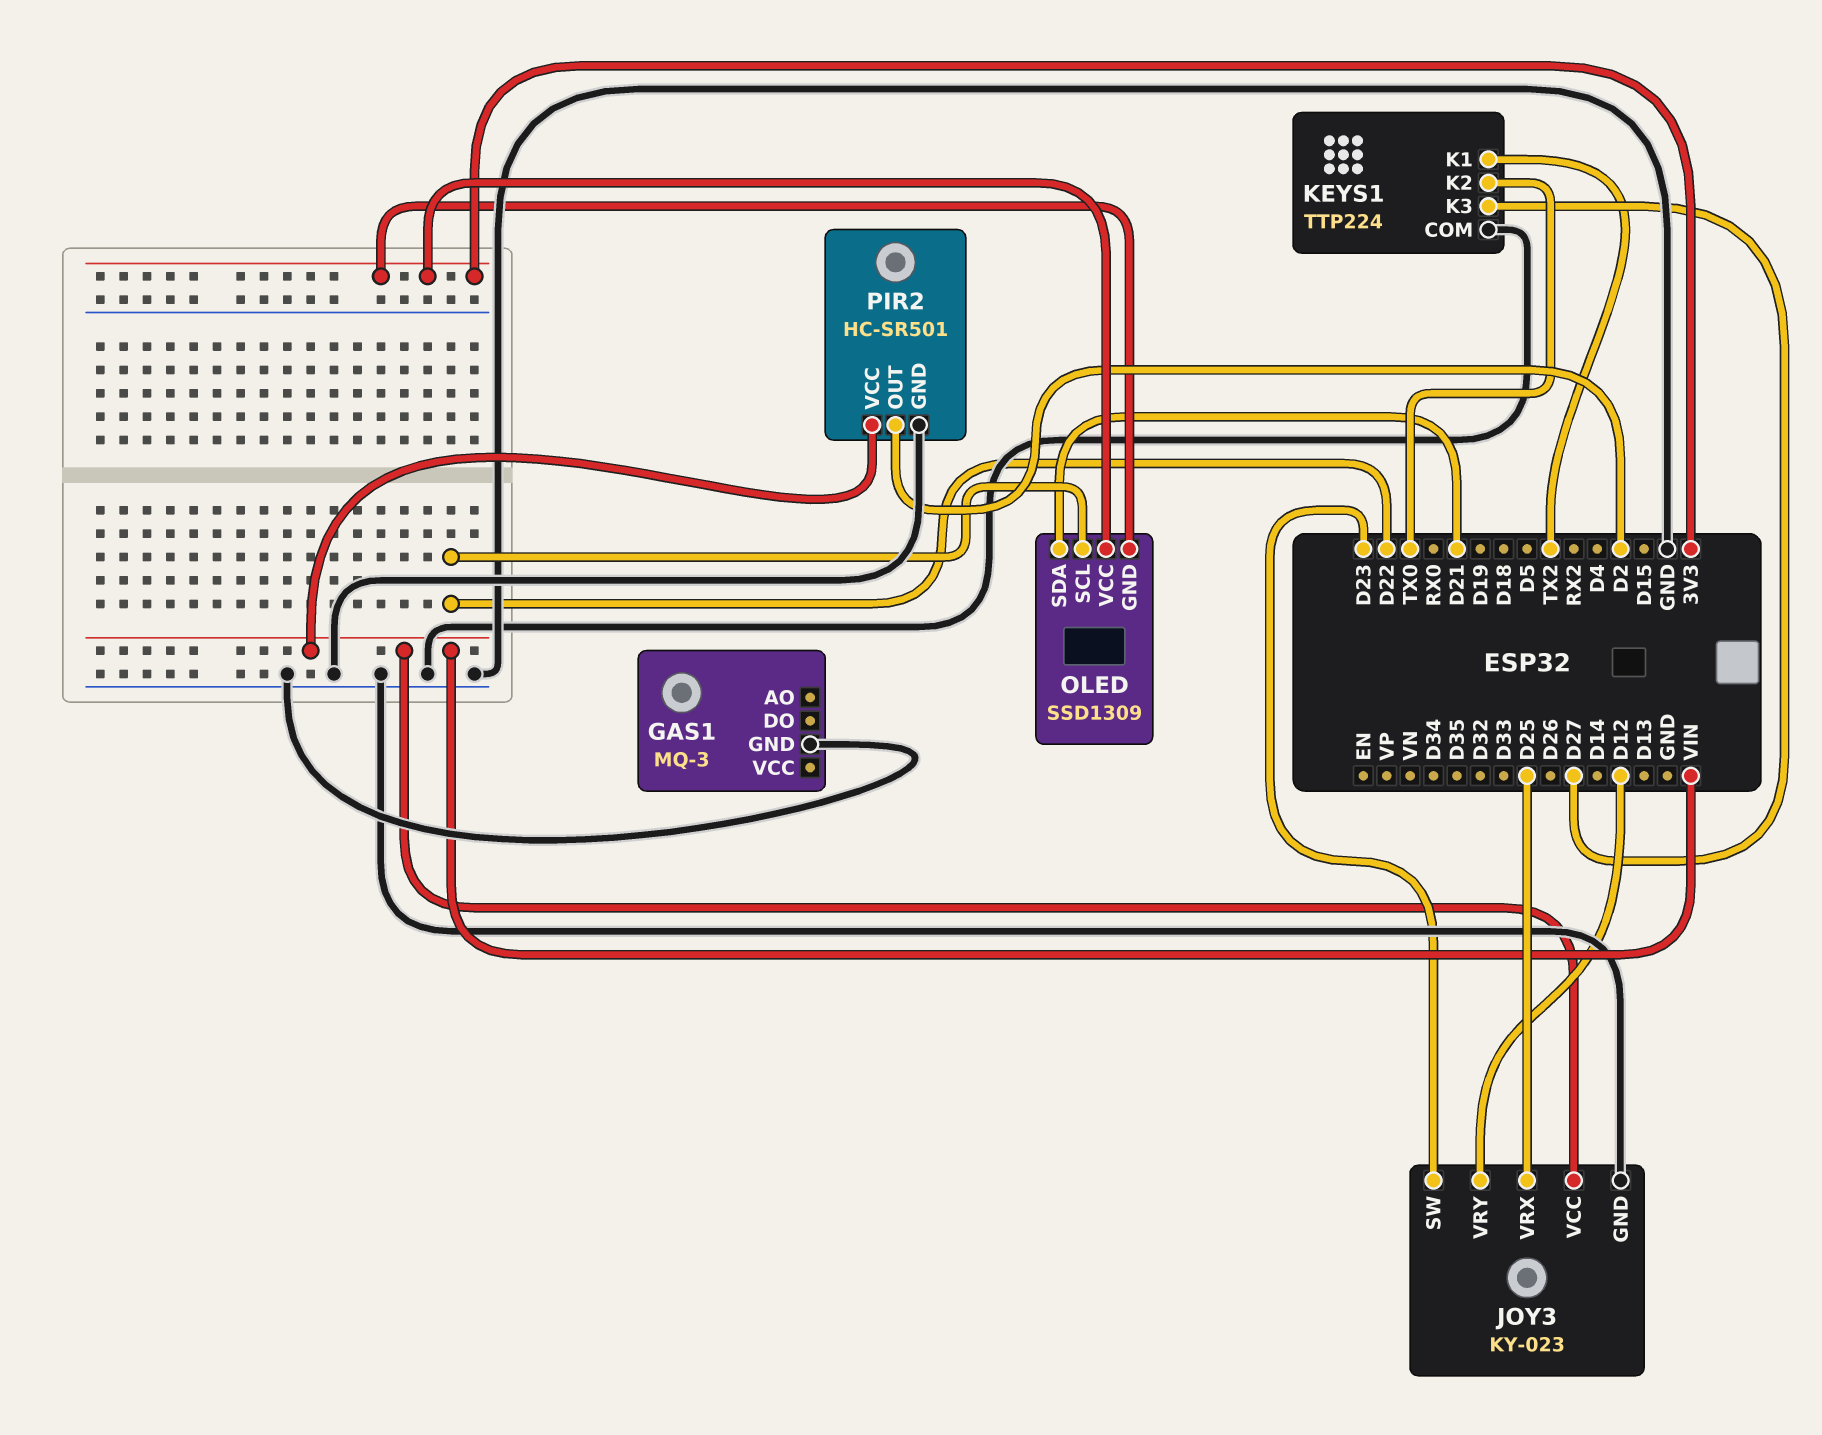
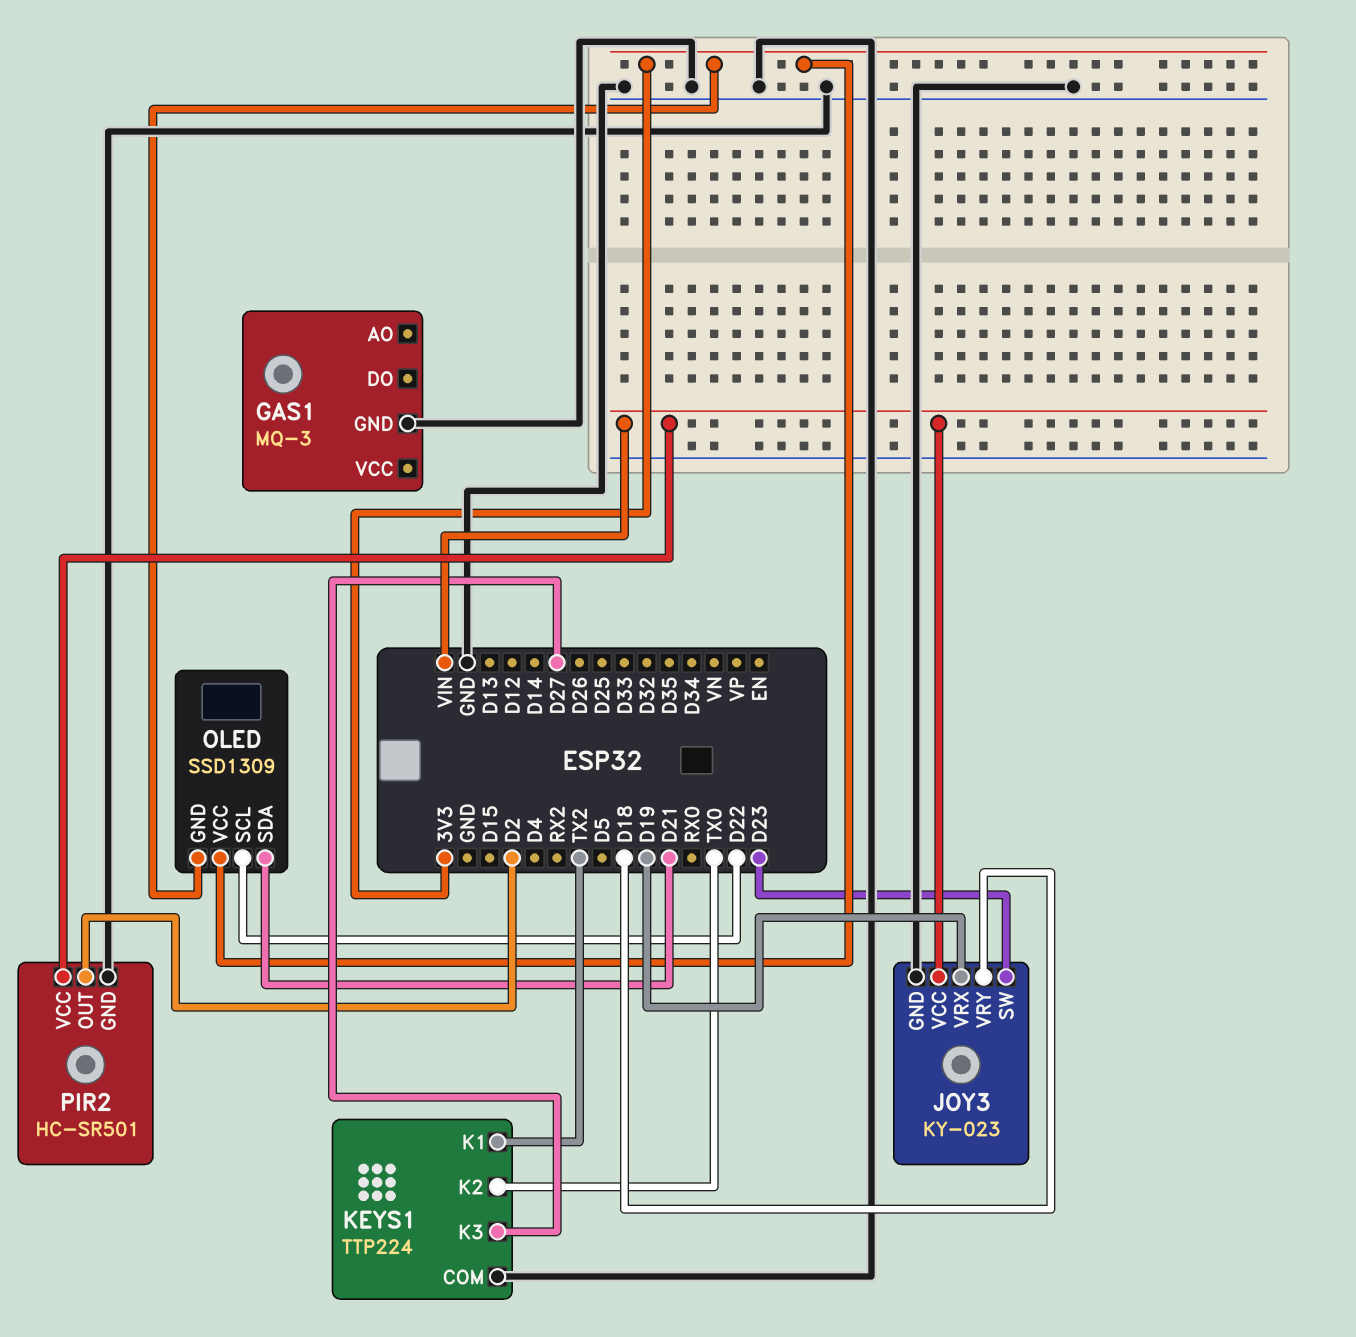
JOY3 pin VRX: D25 -> D19
JOY3 pin VRY: D12 -> D18

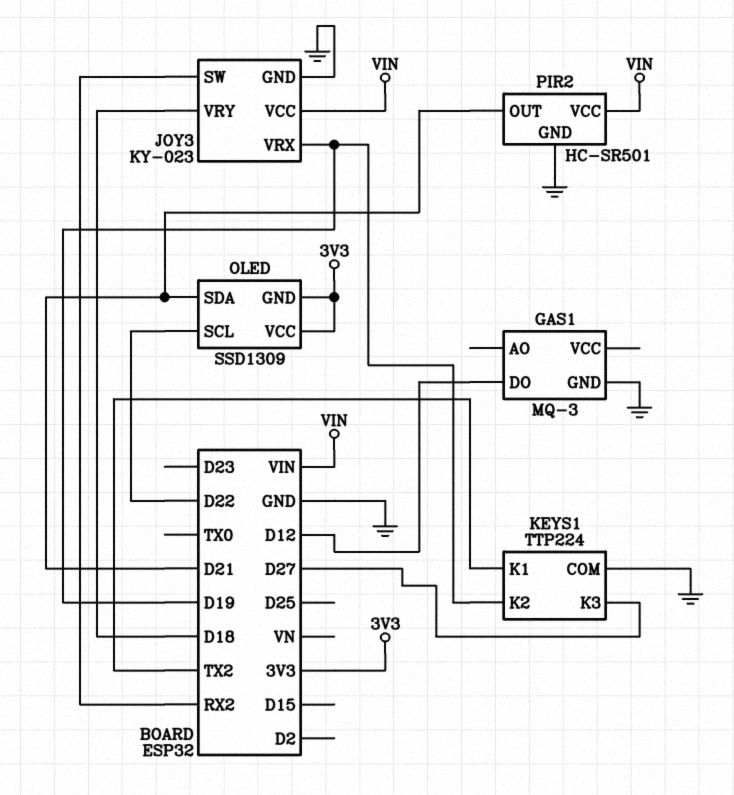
GAS1 pin DO: none -> D12
JOY3 pin SW: D23 -> RX2
KEYS1 pin K2: TX0 -> D19
PIR2 pin OUT: D2 -> D21

